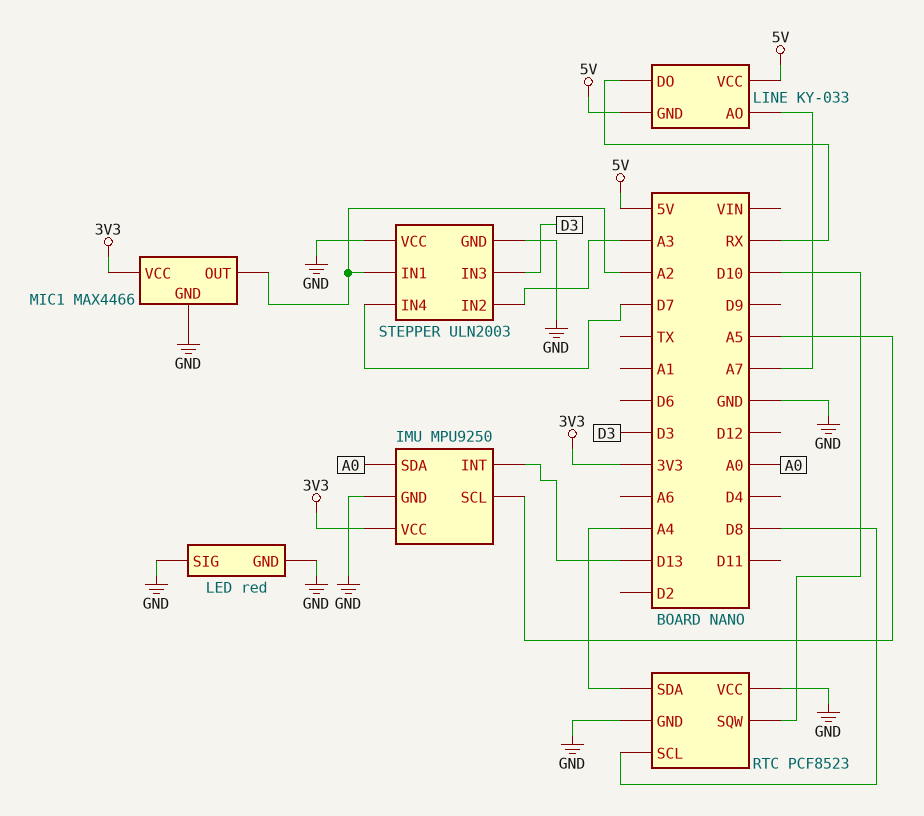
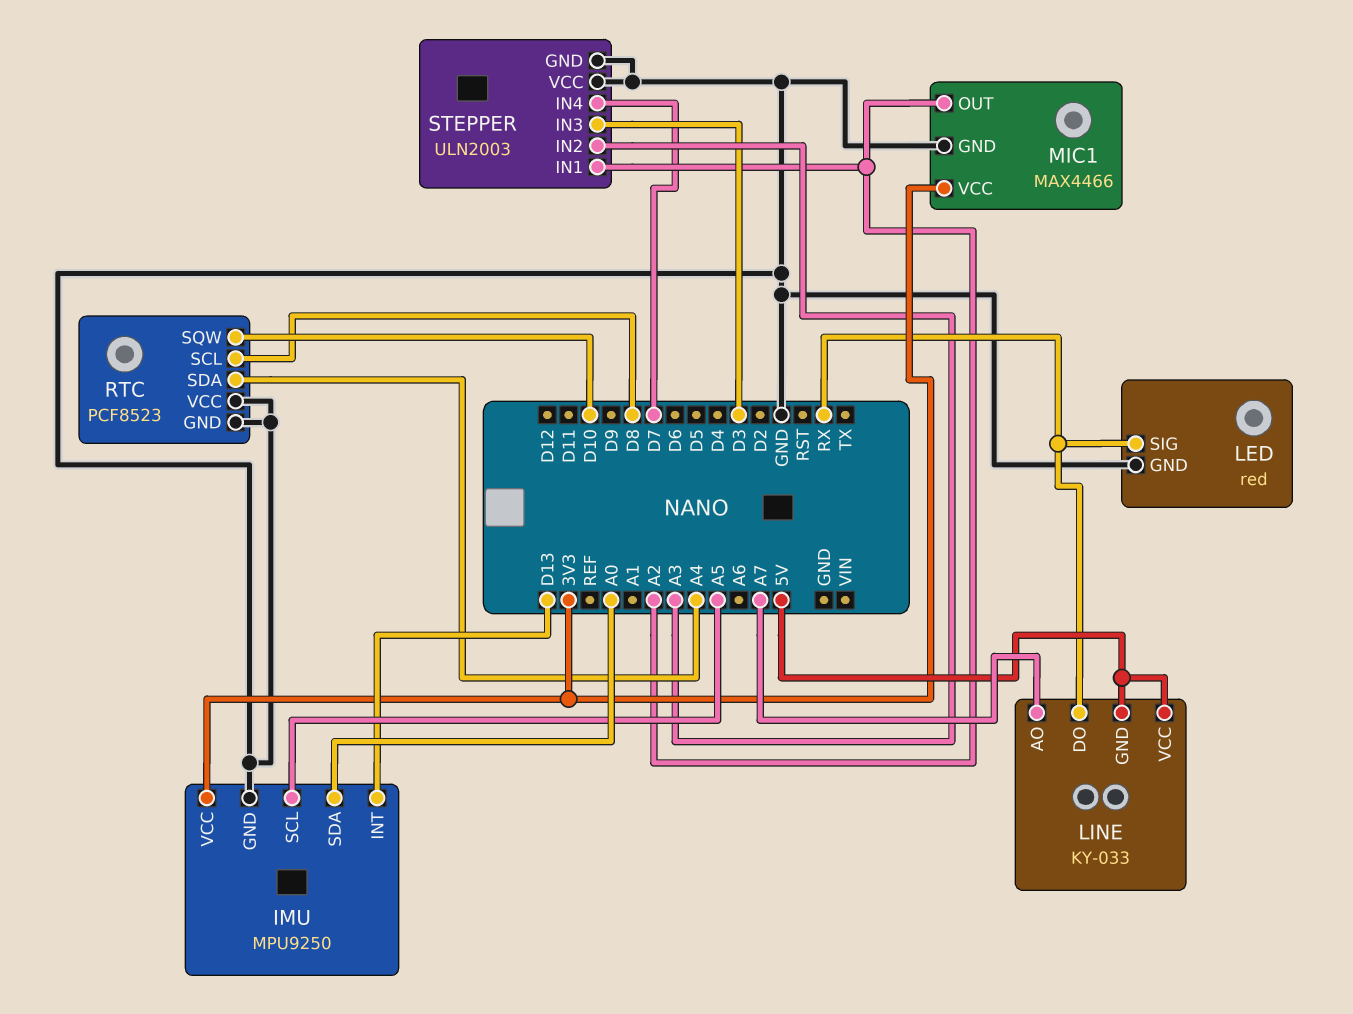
LED pin SIG: GND -> RX

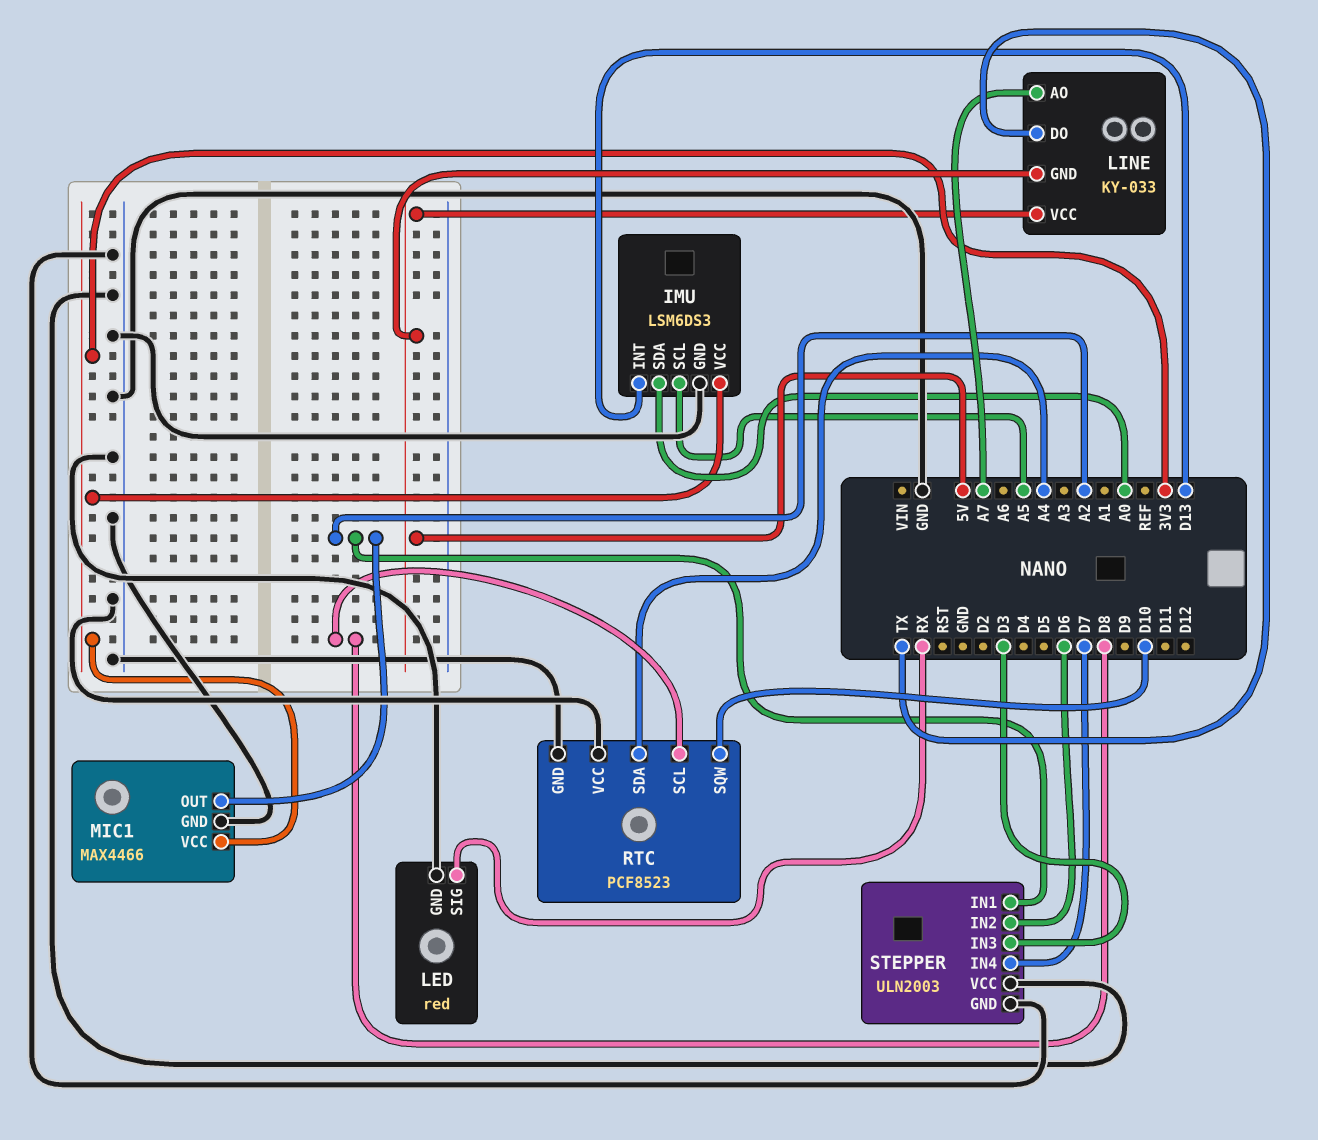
IMU: MPU9250 -> LSM6DS3
LINE pin DO: RX -> TX
STEPPER pin IN2: A3 -> D6

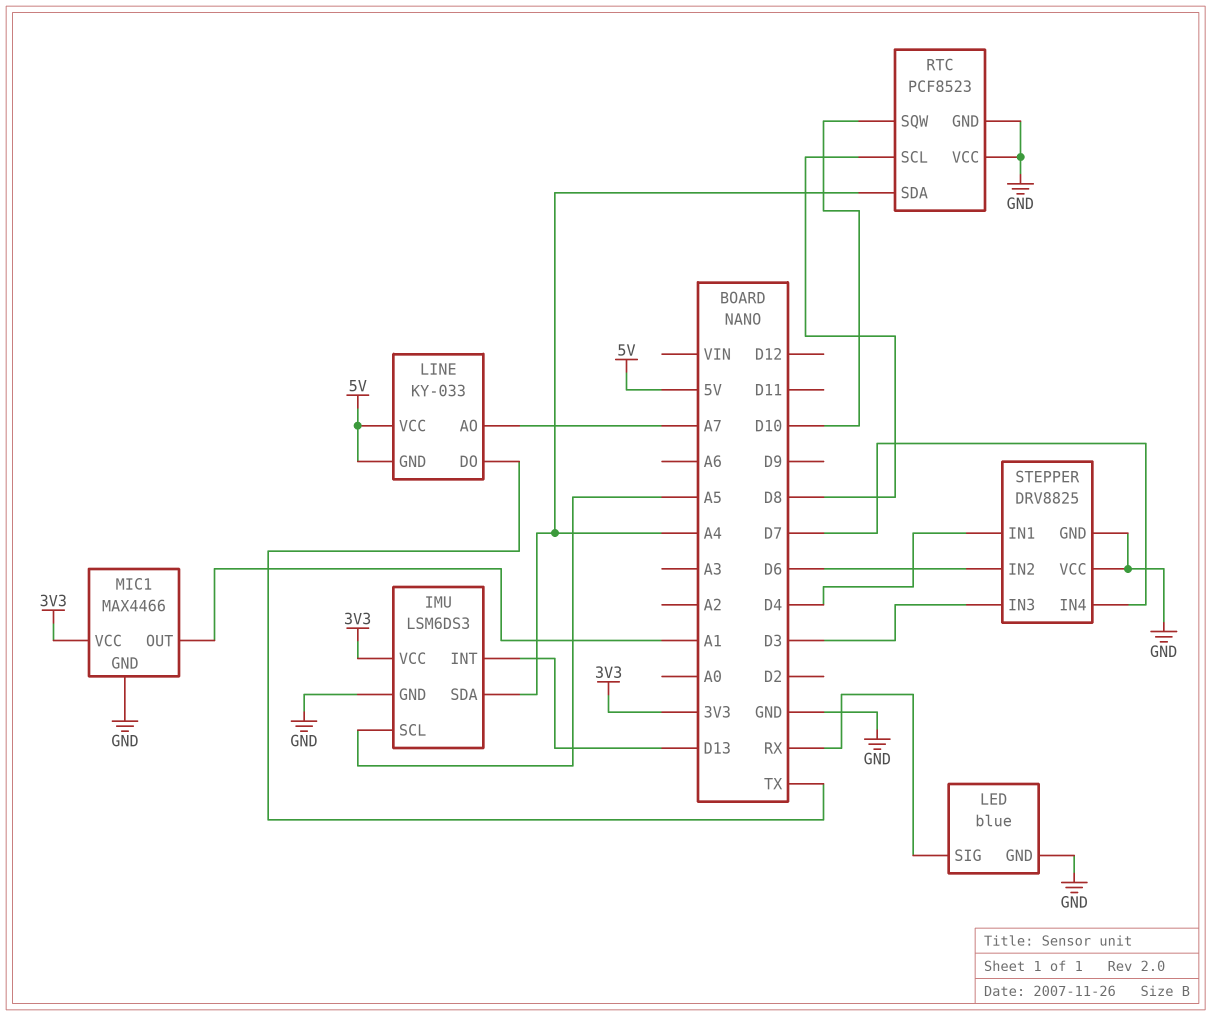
IMU pin SDA: A0 -> A4
LED: red -> blue
MIC1 pin OUT: A2 -> A1
STEPPER: ULN2003 -> DRV8825
STEPPER pin IN1: A2 -> D4

